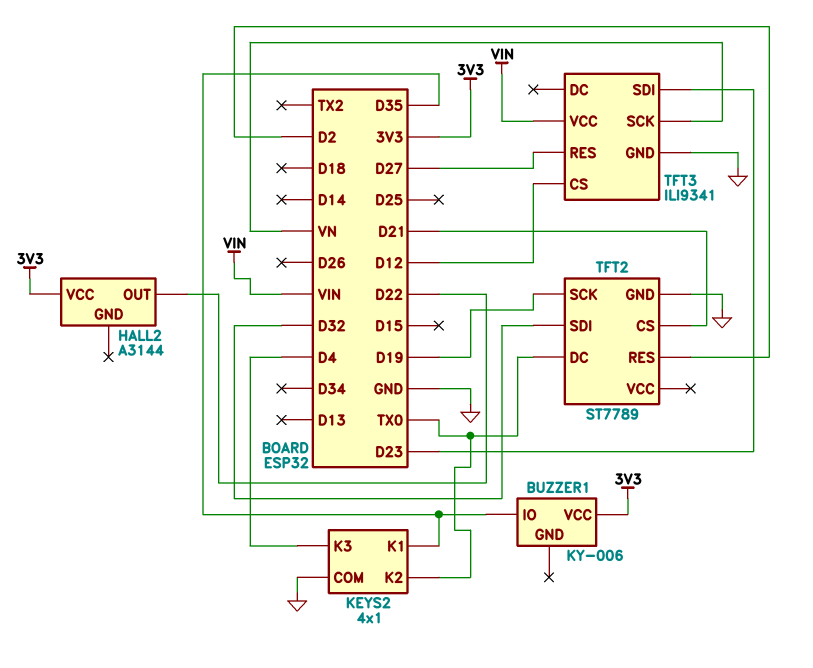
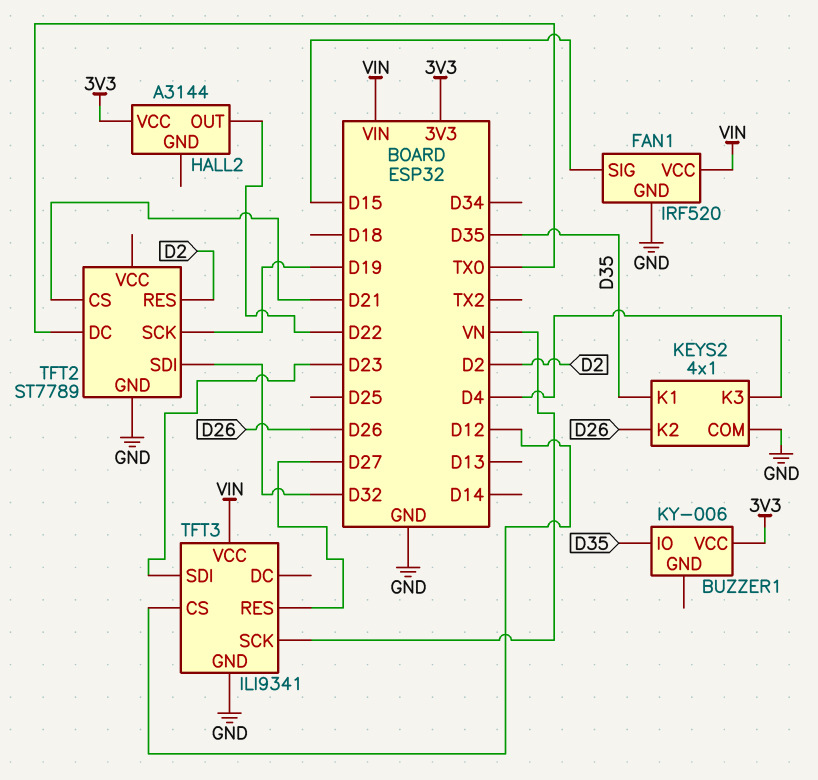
FAN1: none -> IRF520
FAN1 pin GND: none -> GND
FAN1 pin SIG: none -> D15
FAN1 pin VCC: none -> VIN
KEYS2 pin K2: TX0 -> D26

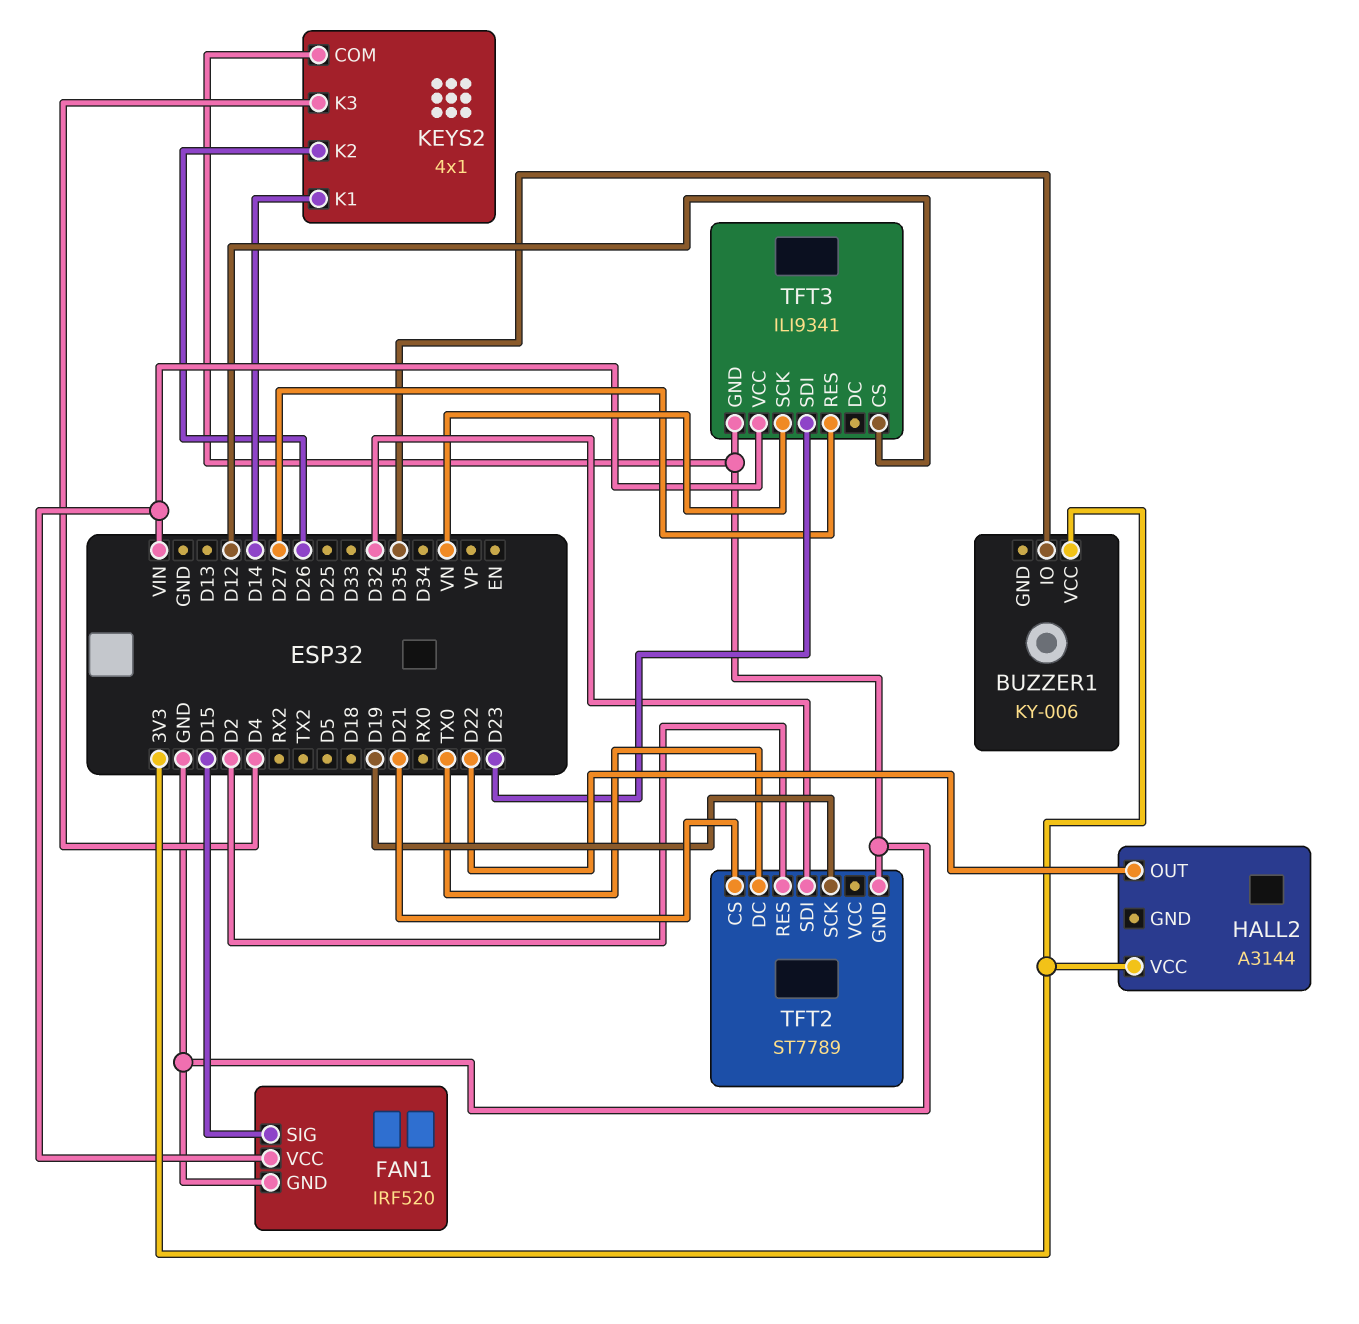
KEYS2 pin K1: D35 -> D14

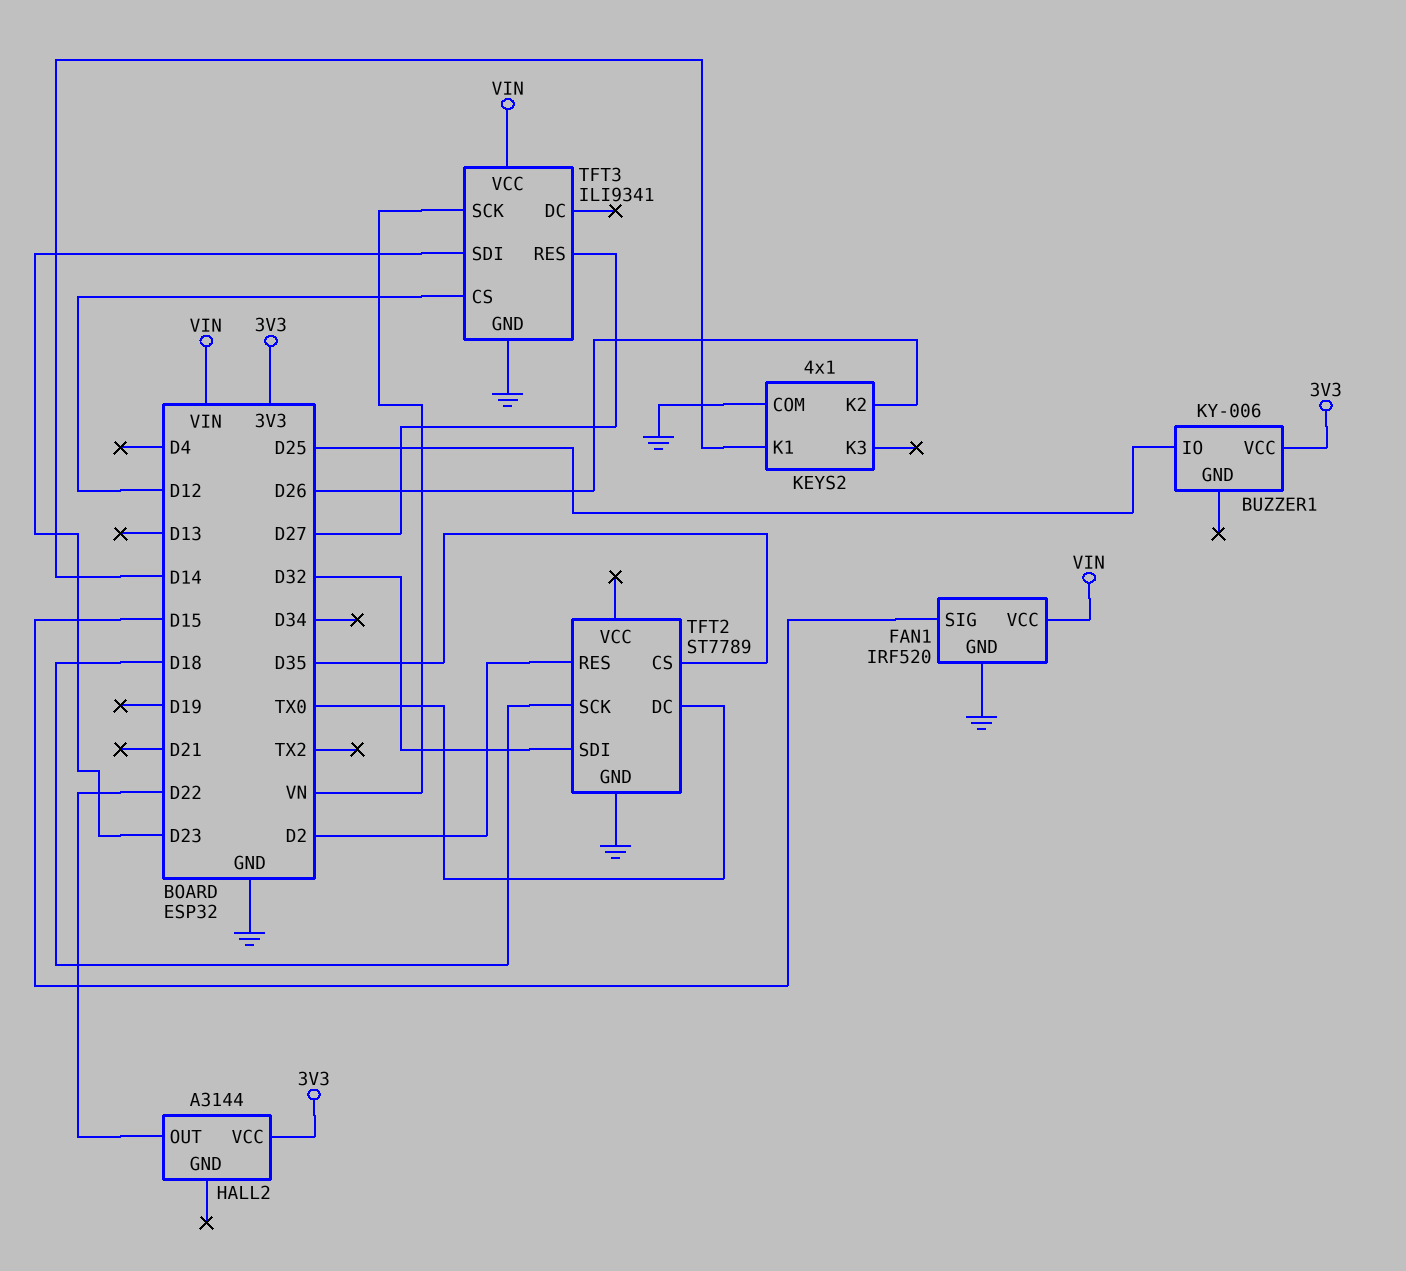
BUZZER1 pin IO: D35 -> D25
KEYS2 pin K3: D4 -> none
TFT2 pin CS: D21 -> D35
TFT2 pin SCK: D19 -> D18

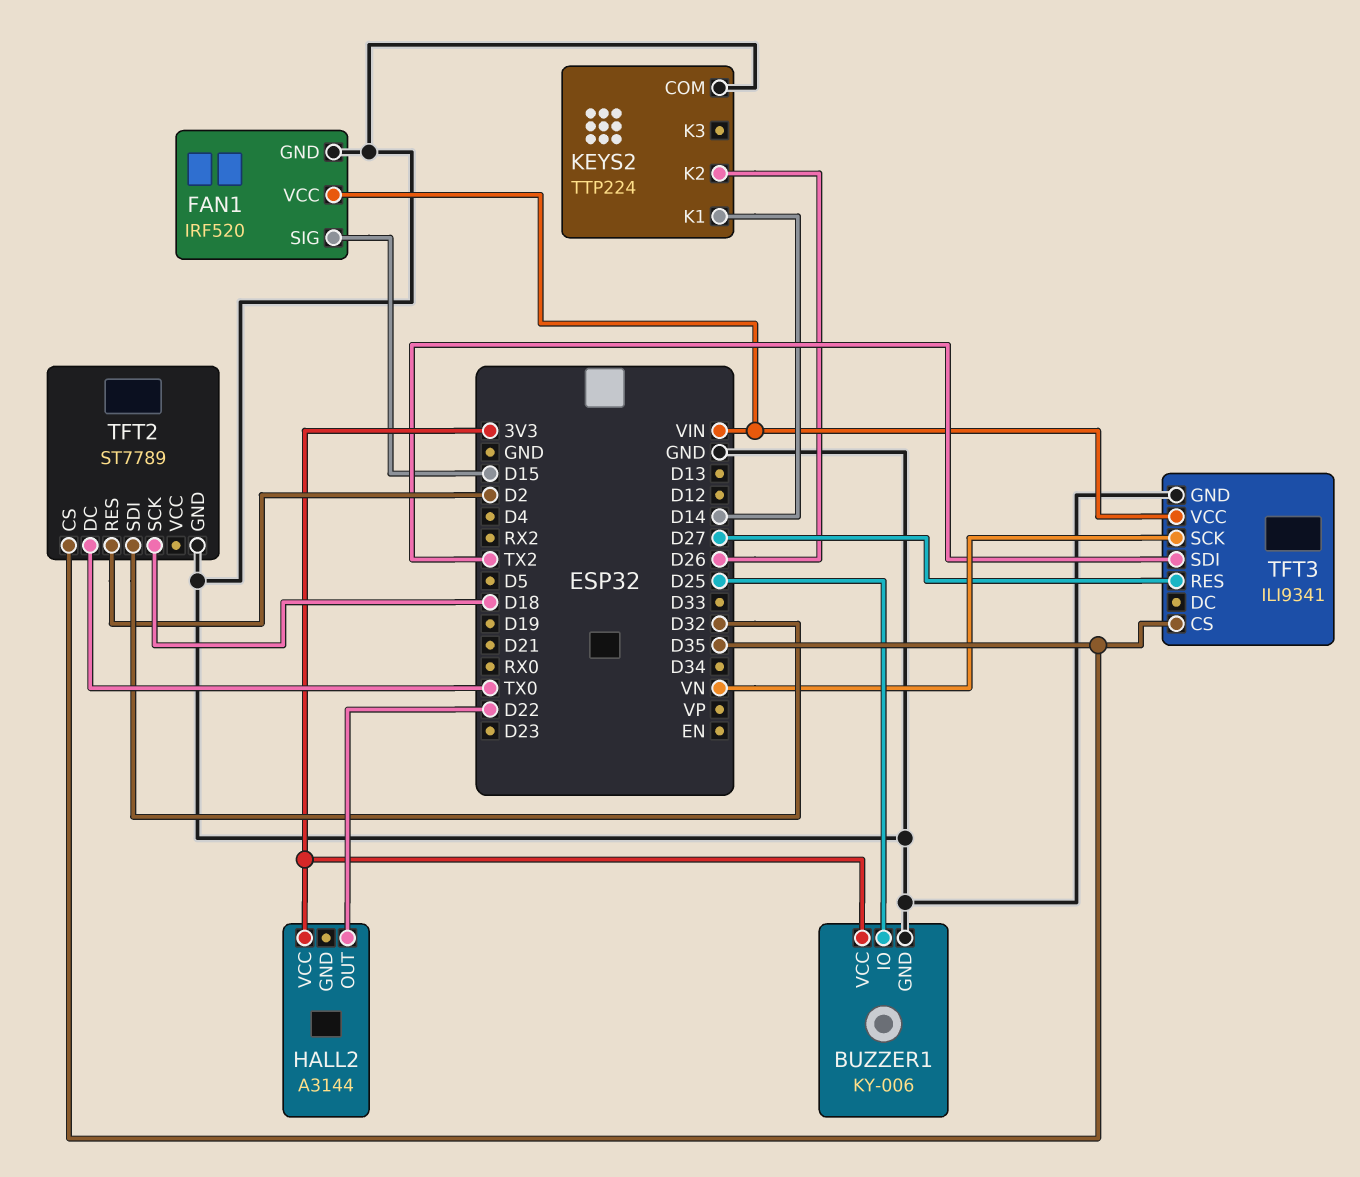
BUZZER1 pin GND: none -> GND
KEYS2: 4x1 -> TTP224
TFT3 pin CS: D12 -> D35
TFT3 pin SDI: D23 -> TX2

